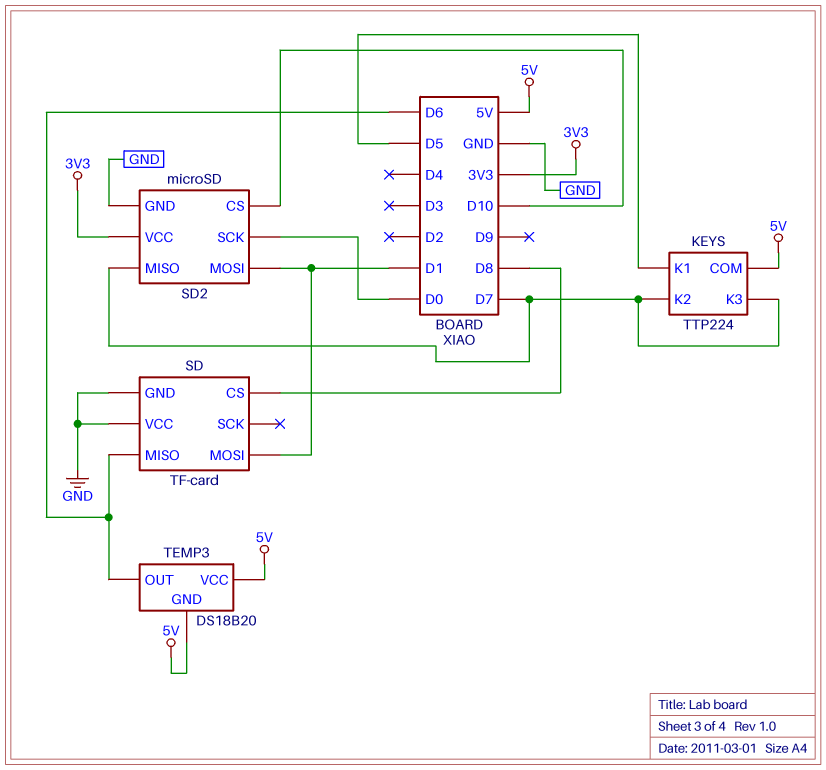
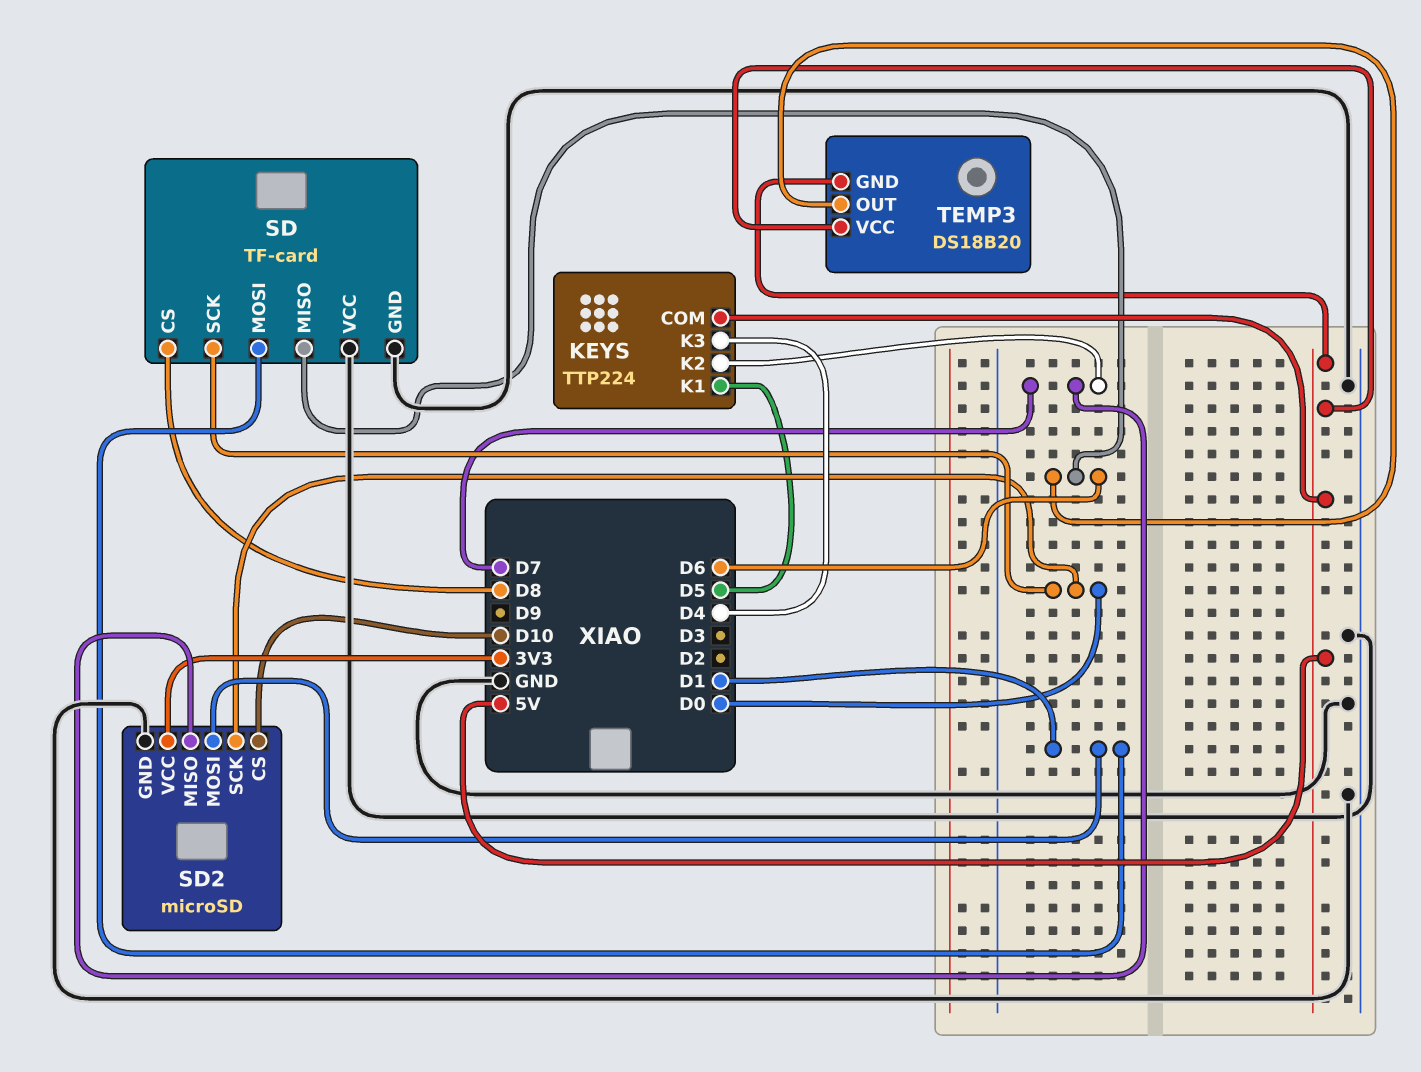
KEYS pin K3: D7 -> D4
SD pin SCK: none -> D0

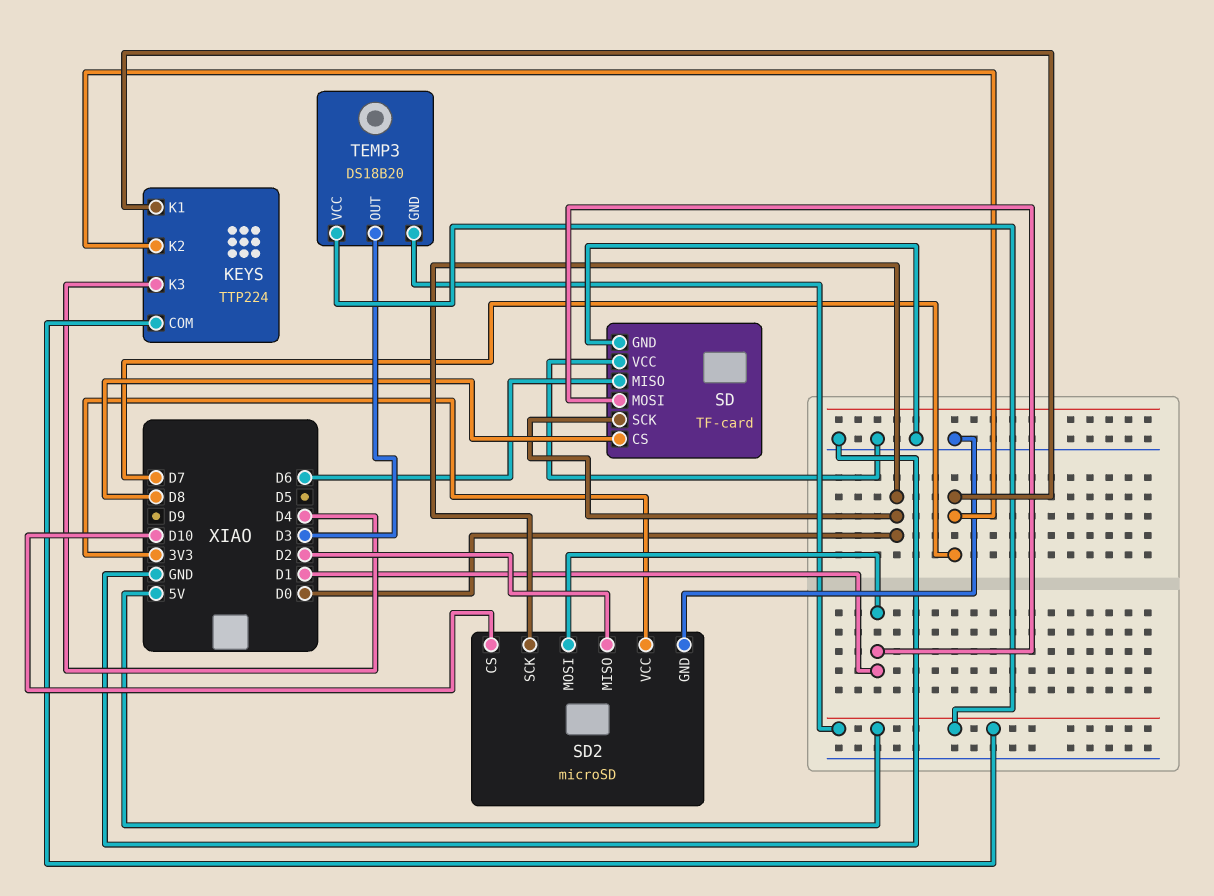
KEYS pin K1: D5 -> D7
SD2 pin MISO: D7 -> D2
TEMP3 pin OUT: D6 -> D3

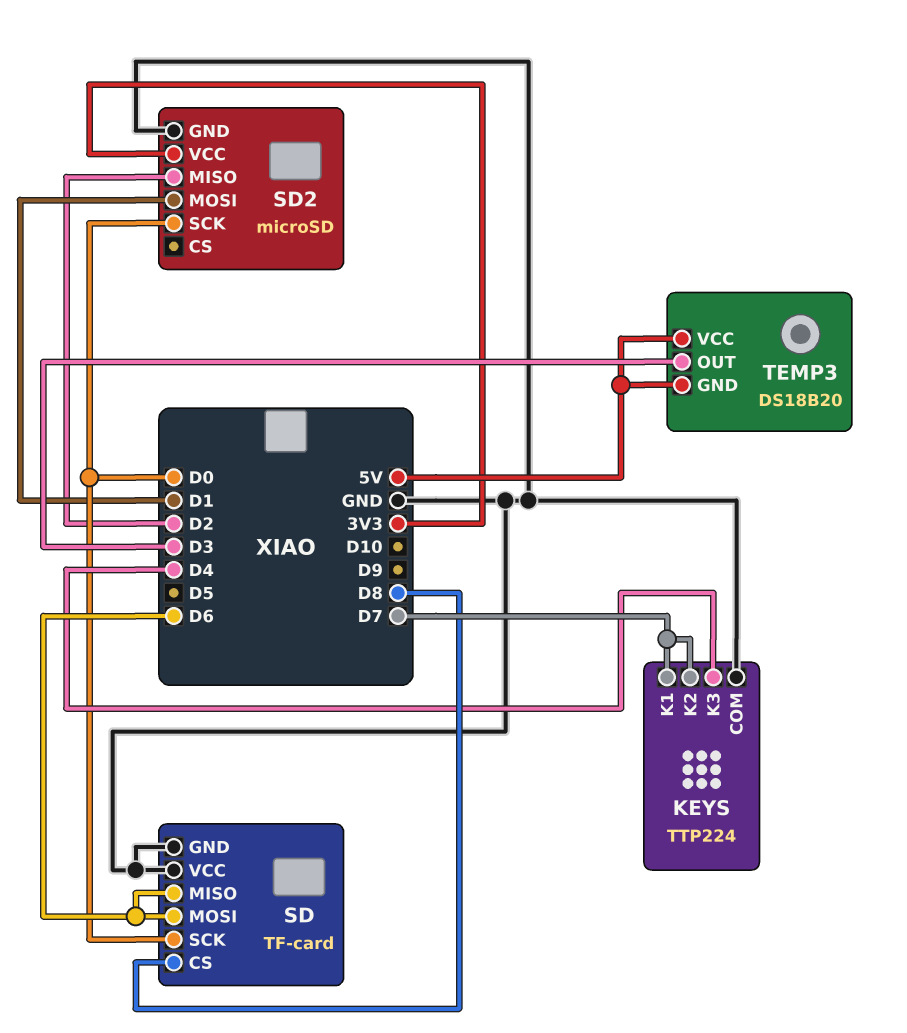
KEYS pin COM: 5V -> GND
SD pin MOSI: D1 -> D6
SD2 pin CS: D10 -> none

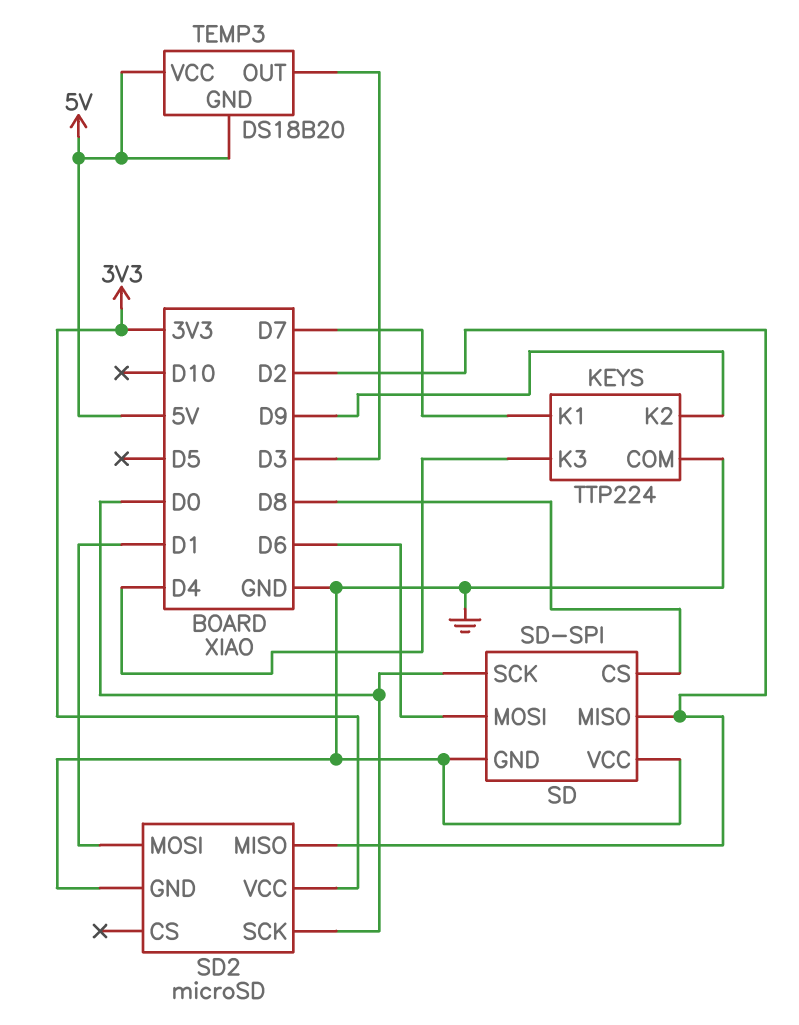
KEYS pin K2: D7 -> D9
SD: TF-card -> SD-SPI
SD pin MISO: D6 -> D2

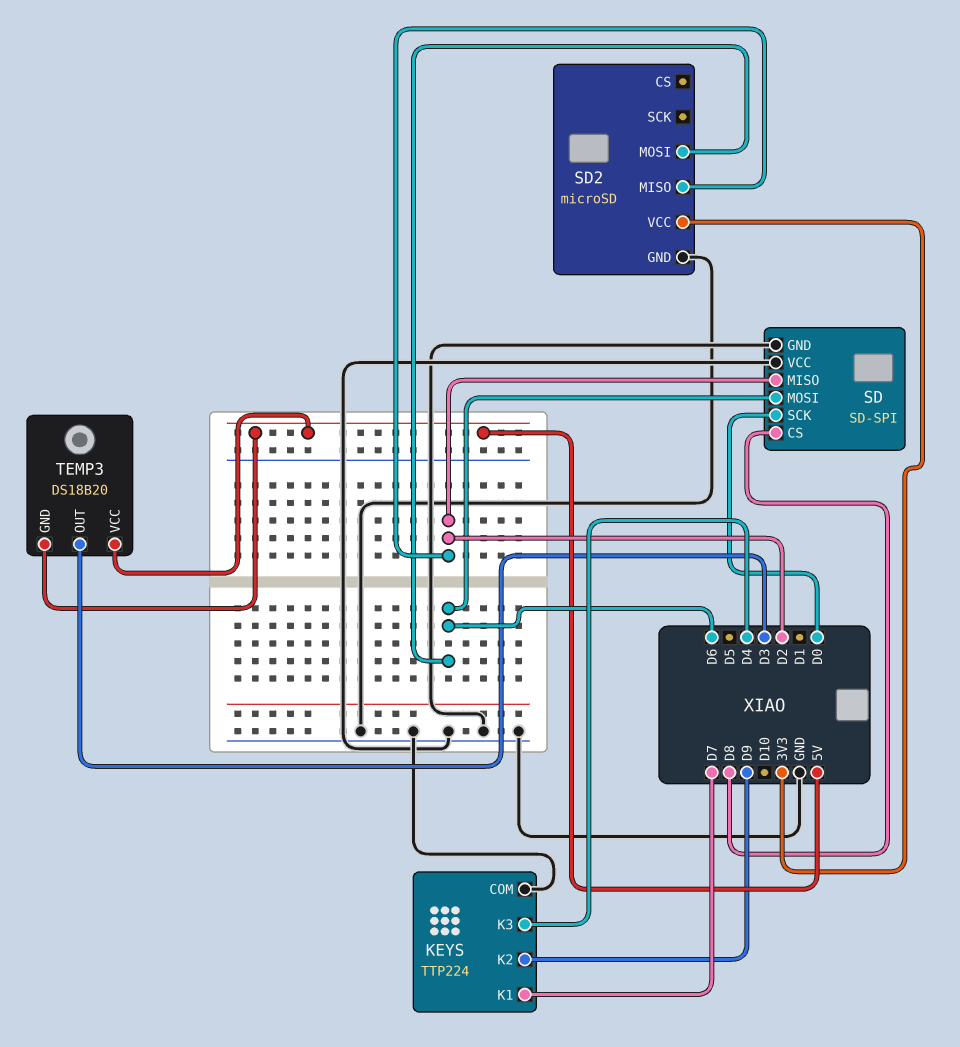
SD2 pin MOSI: D1 -> D6
SD2 pin SCK: D0 -> none

